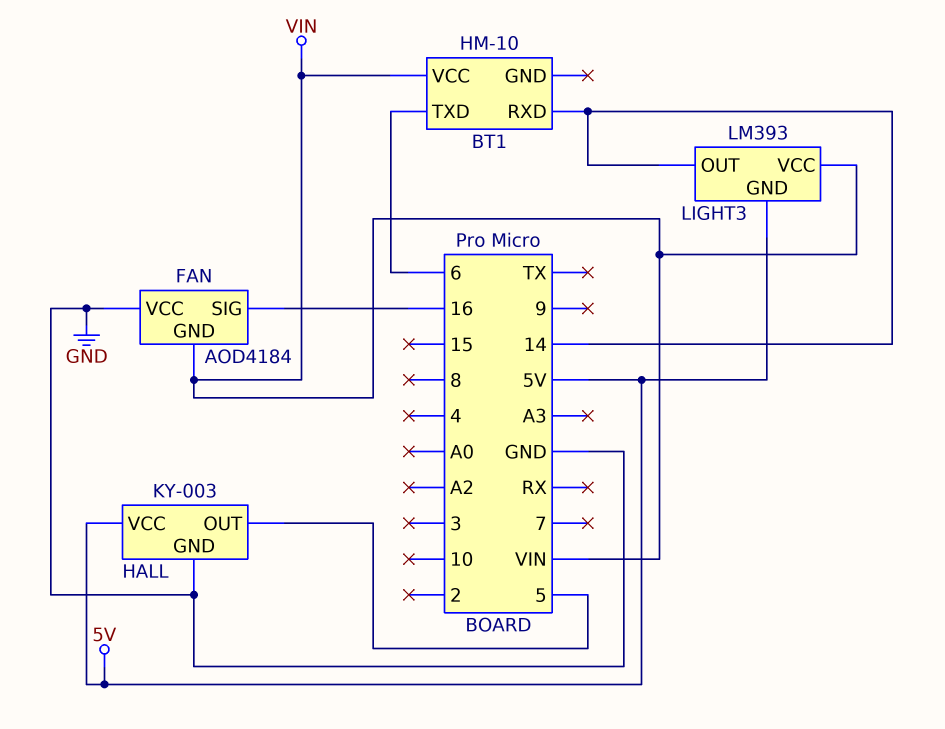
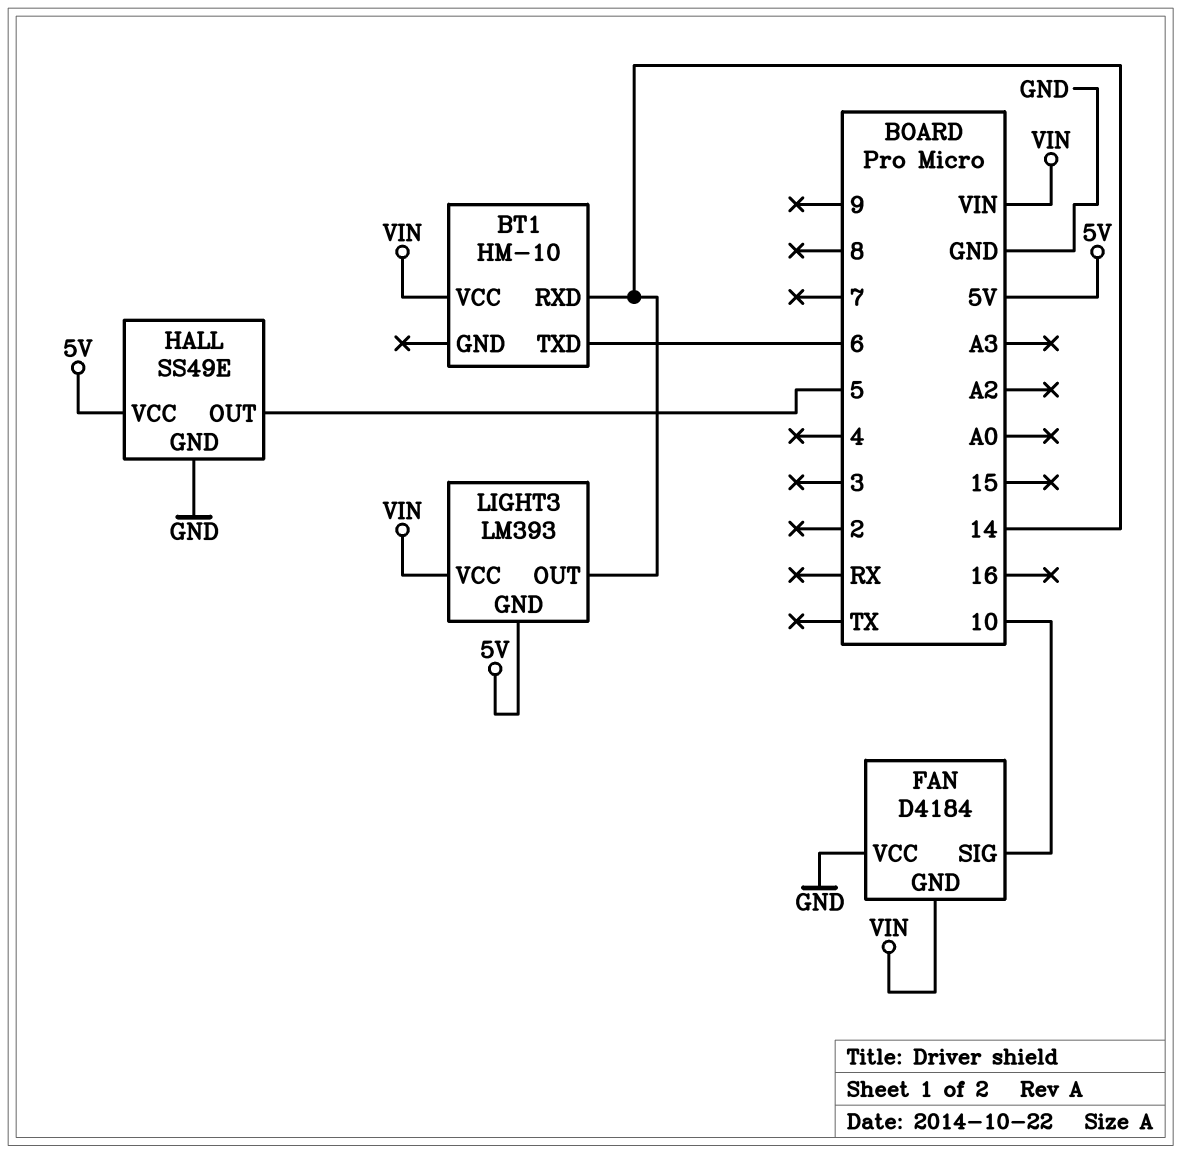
FAN: AOD4184 -> D4184
FAN pin SIG: 16 -> 10
HALL: KY-003 -> SS49E

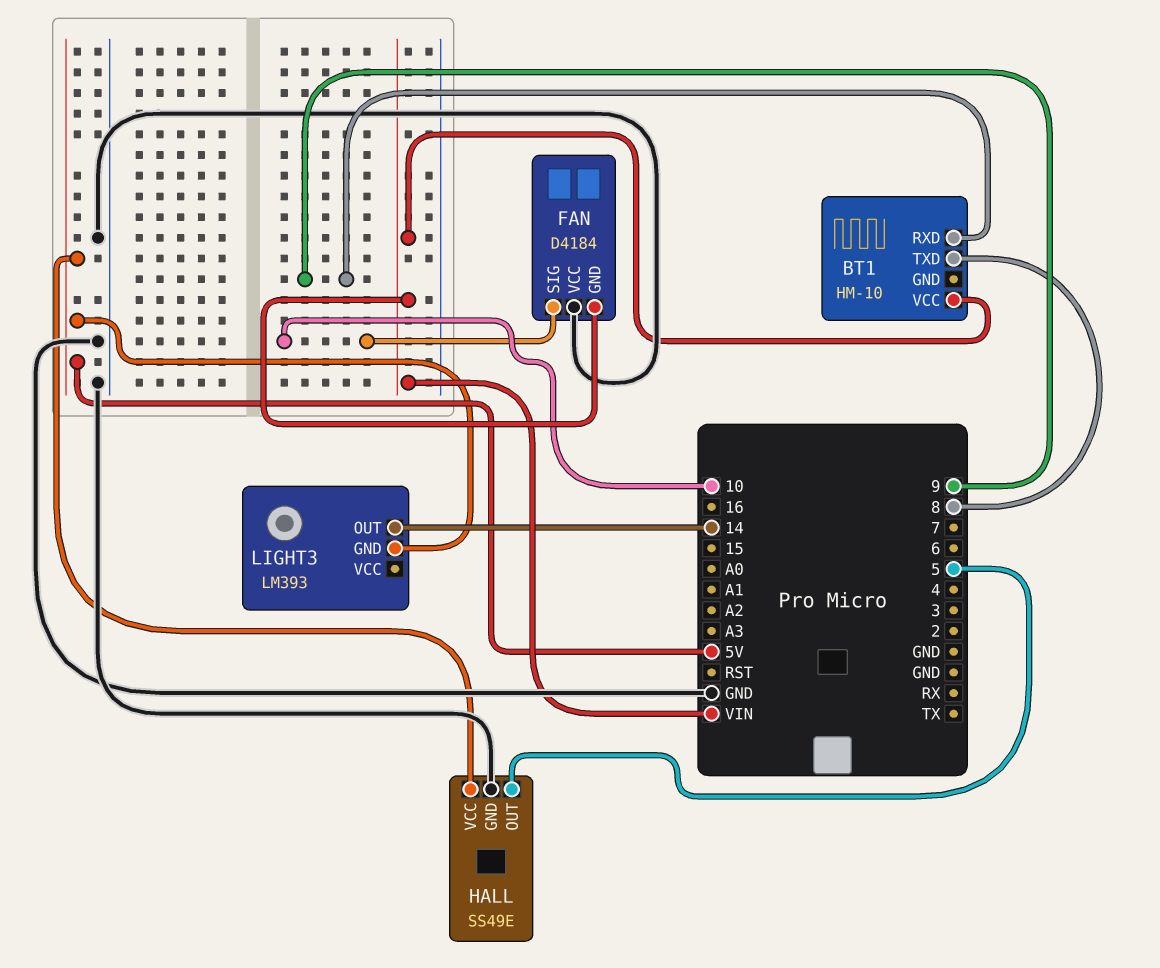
BT1 pin RXD: 14 -> 9
BT1 pin TXD: 6 -> 8
LIGHT3 pin VCC: VIN -> none

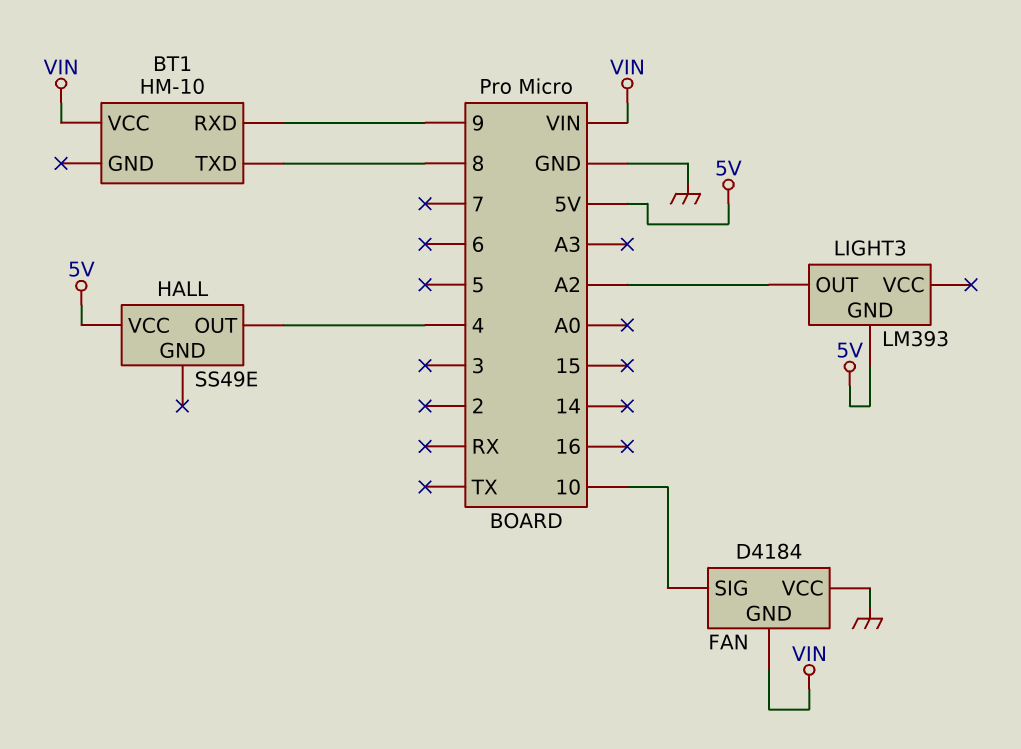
HALL pin GND: GND -> none
HALL pin OUT: 5 -> 4
LIGHT3 pin OUT: 14 -> A2

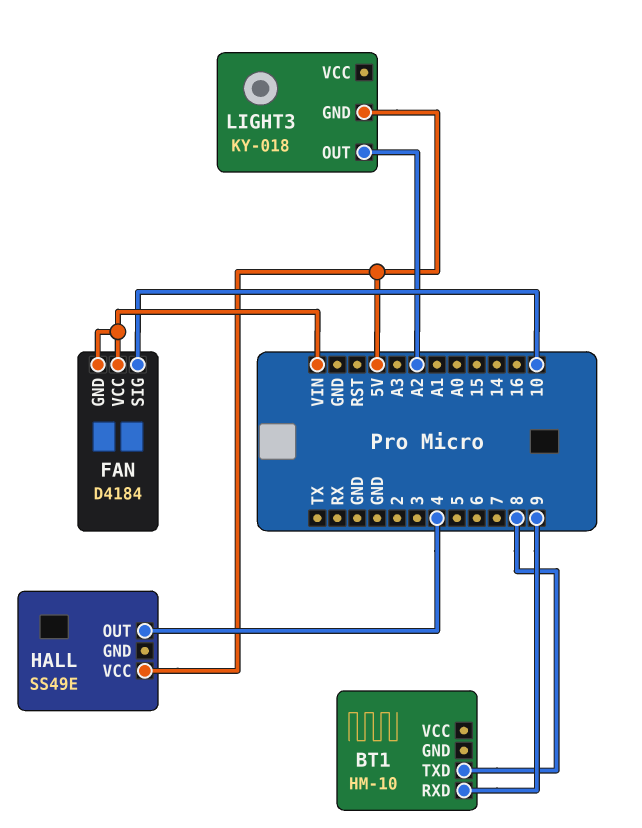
BT1 pin VCC: VIN -> none
FAN pin VCC: GND -> VIN
LIGHT3: LM393 -> KY-018

